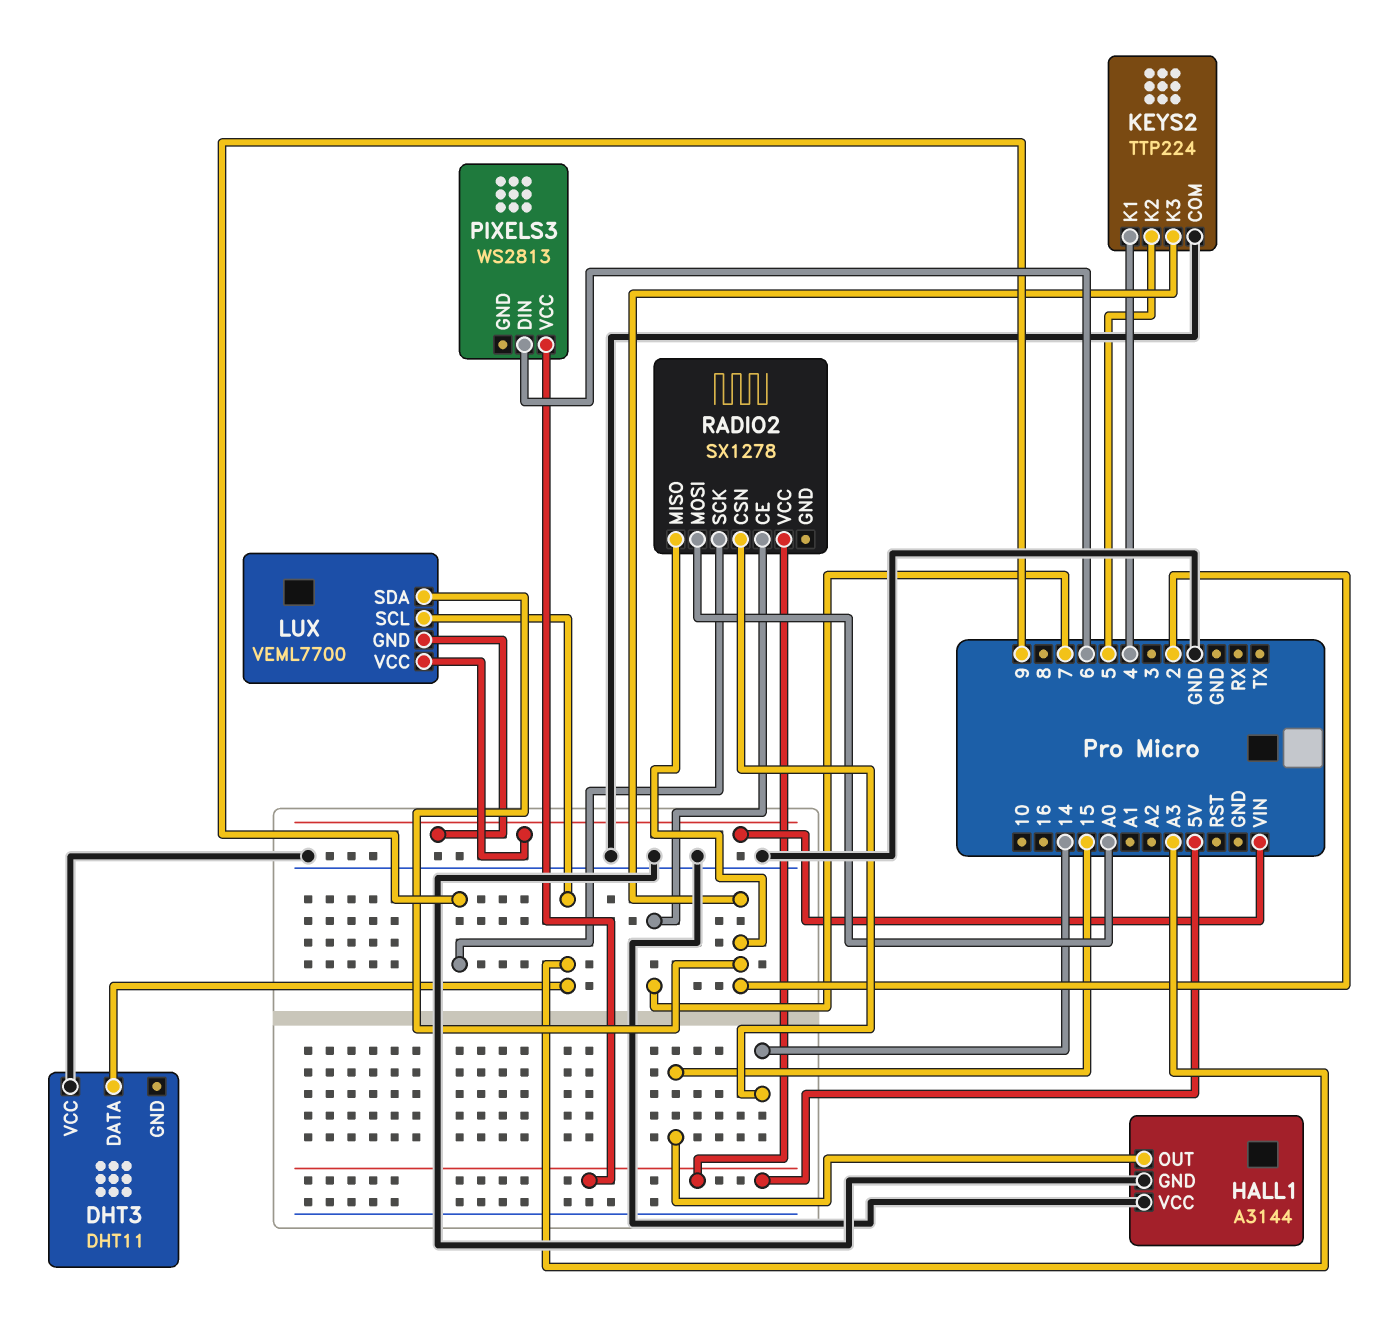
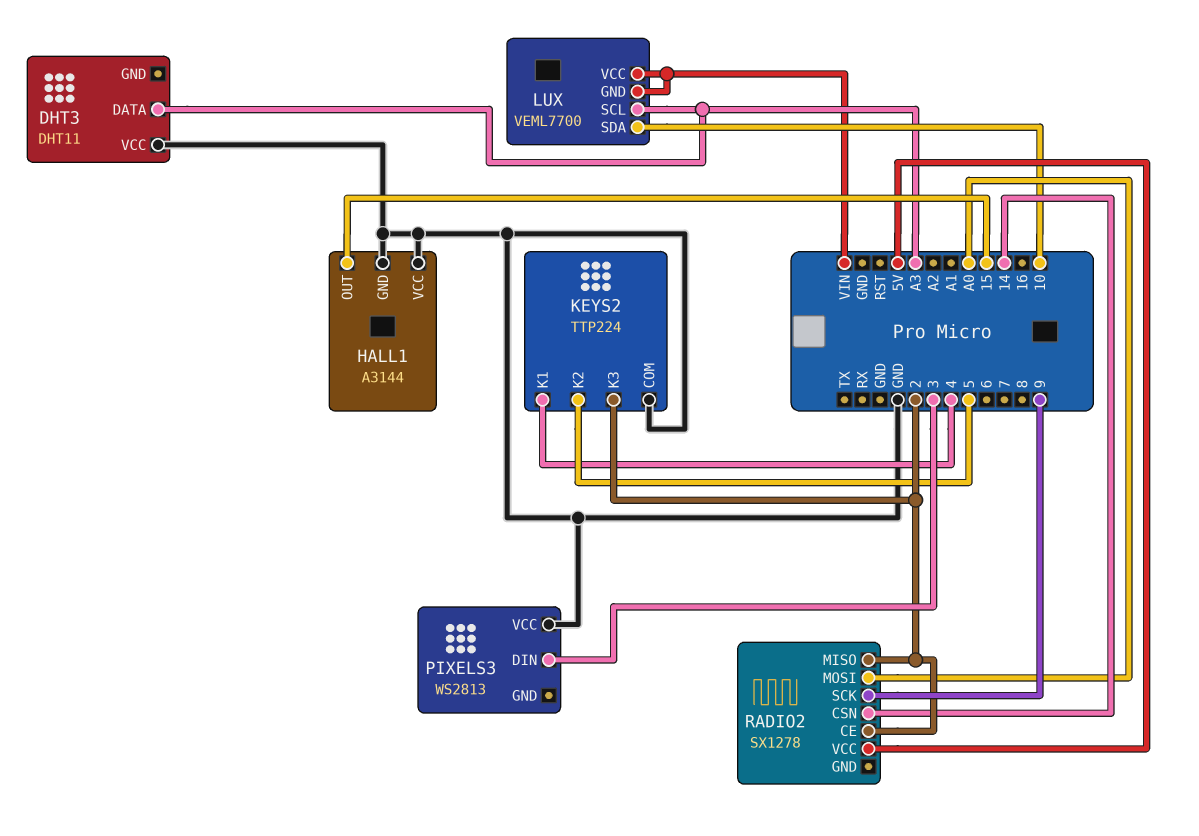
LUX pin SDA: 2 -> 10
PIXELS3 pin DIN: 6 -> 3
PIXELS3 pin VCC: 5V -> GND
RADIO2 pin CE: 7 -> 2

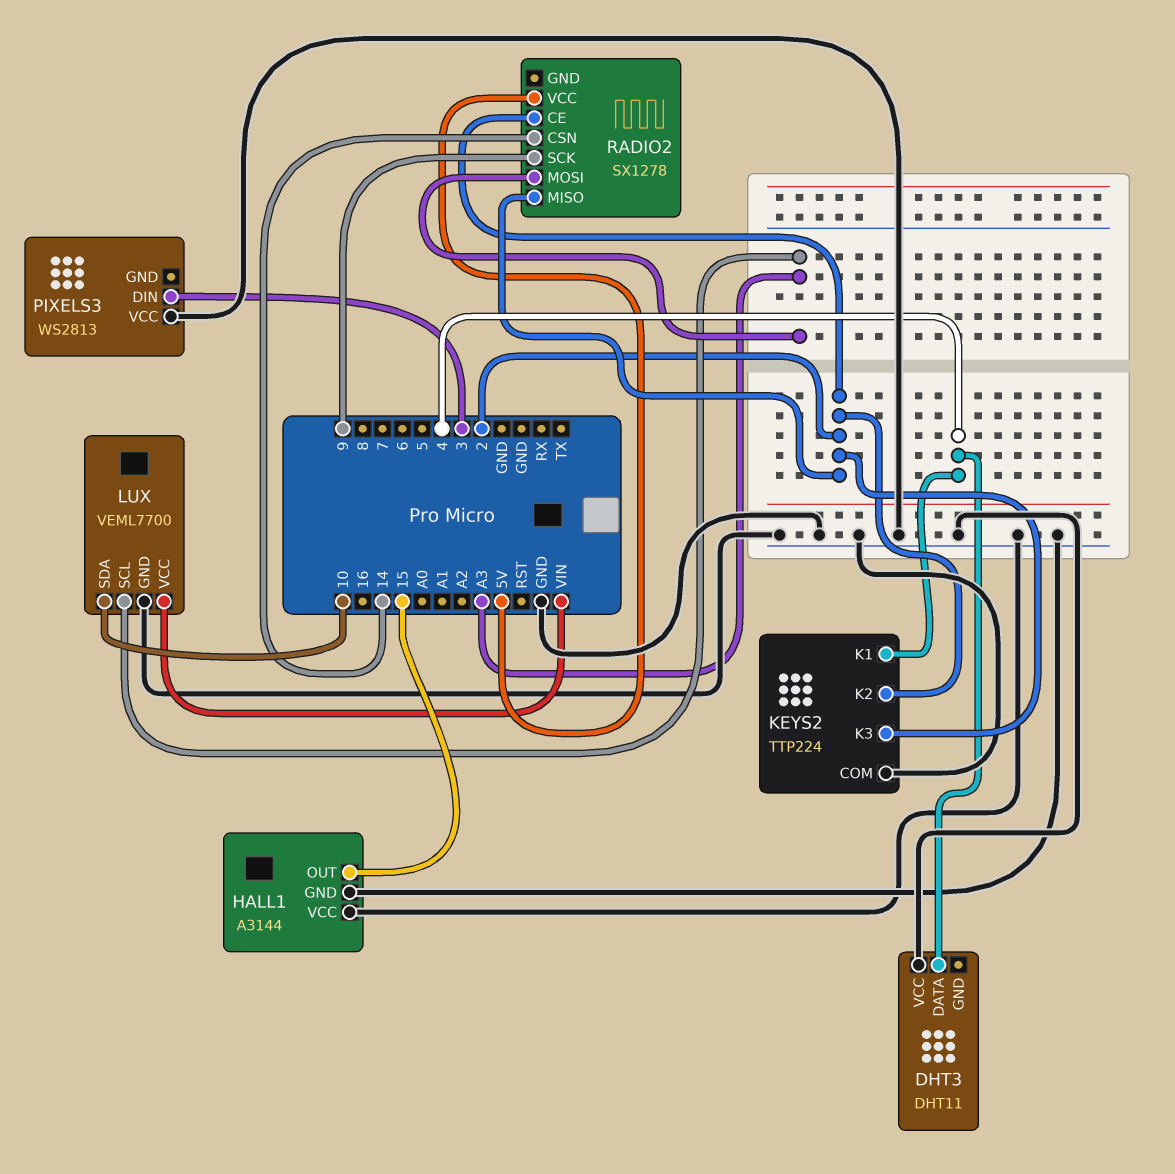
DHT3 pin DATA: A3 -> 4
KEYS2 pin K2: 5 -> 2
LUX pin GND: VIN -> GND
RADIO2 pin MOSI: A0 -> A3

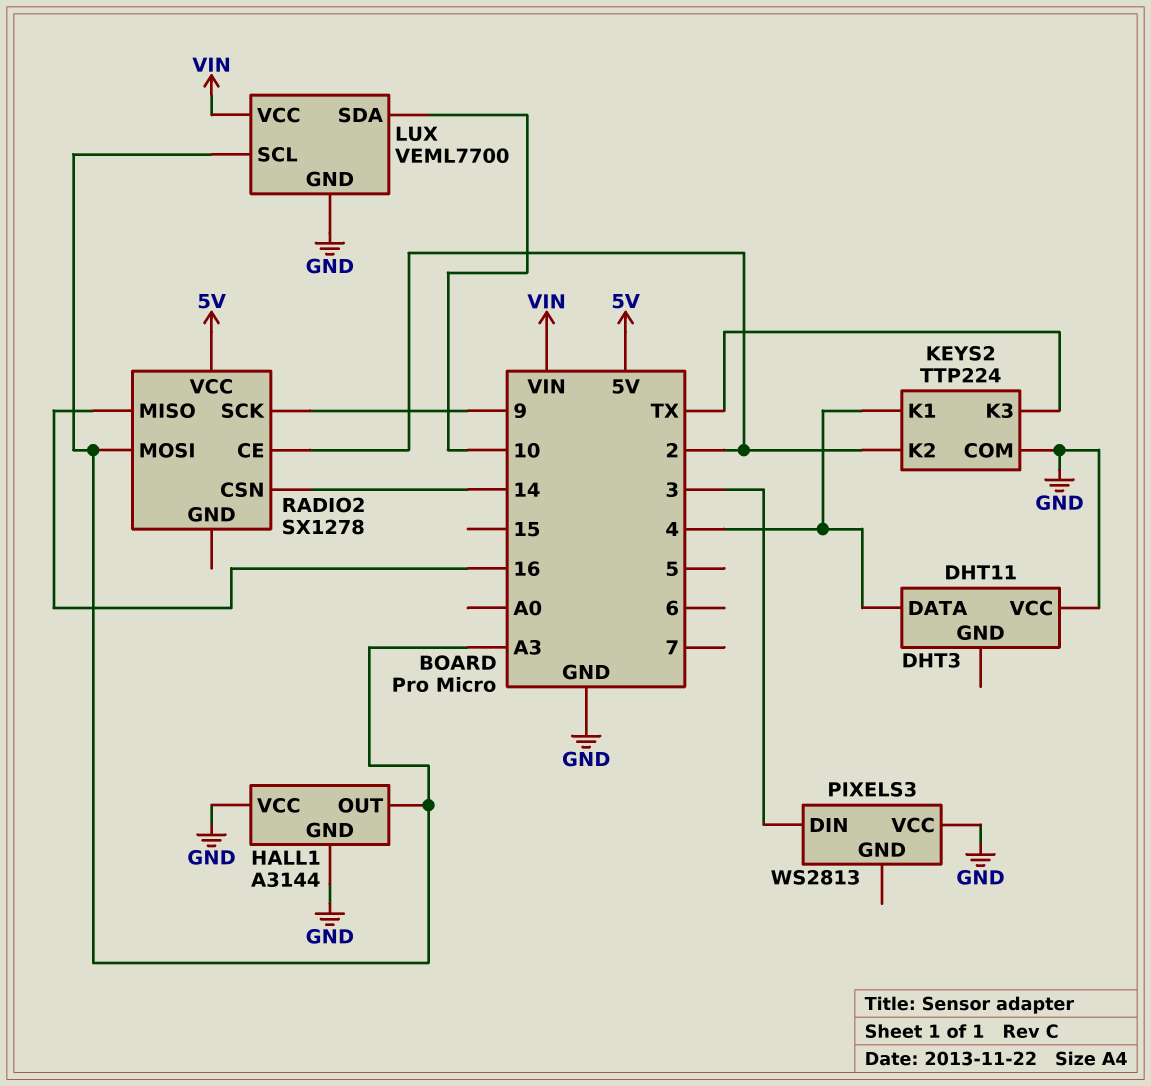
HALL1 pin OUT: 15 -> A3
KEYS2 pin K3: 2 -> TX
RADIO2 pin MISO: 2 -> 16

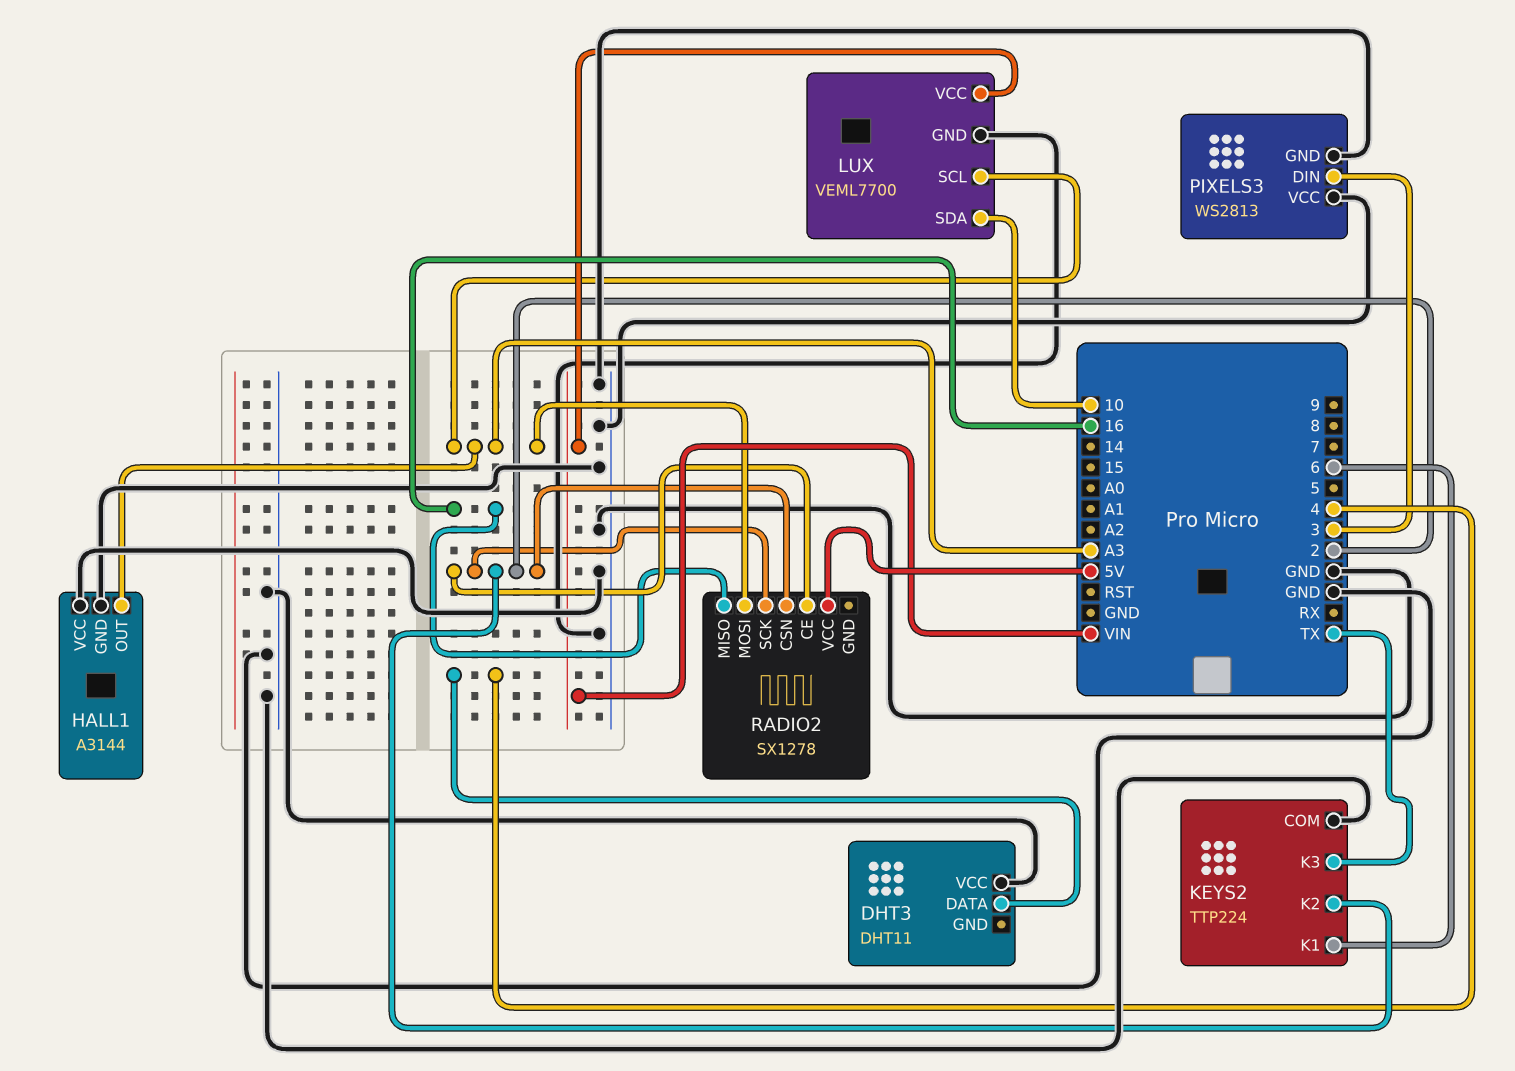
KEYS2 pin K1: 4 -> 6
PIXELS3 pin GND: none -> GND
RADIO2 pin CSN: 14 -> 2
RADIO2 pin SCK: 9 -> 2

